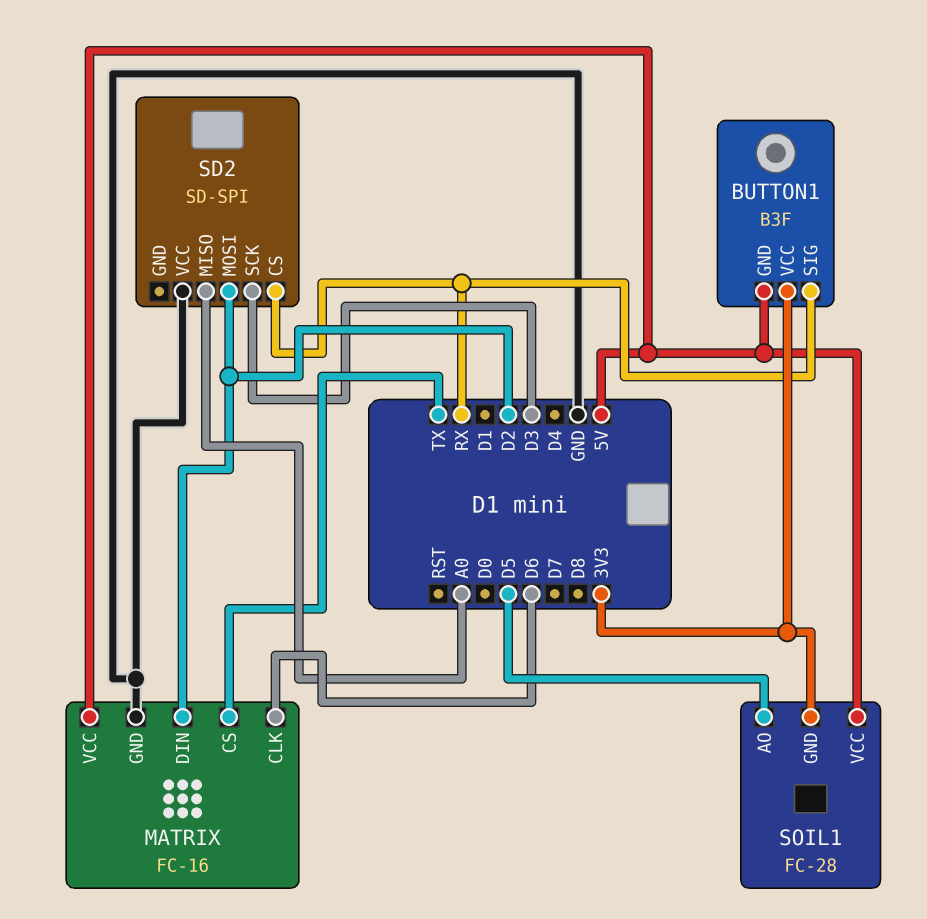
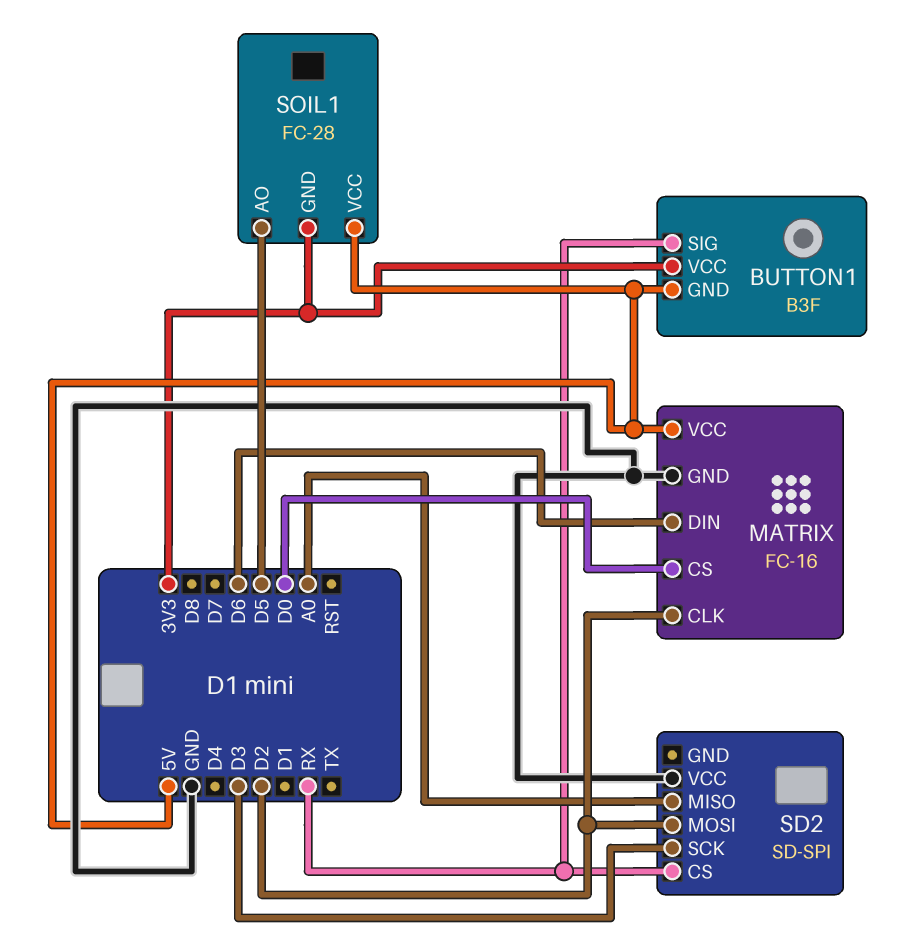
MATRIX pin CLK: D6 -> D2
MATRIX pin CS: TX -> D0
MATRIX pin DIN: D2 -> D6

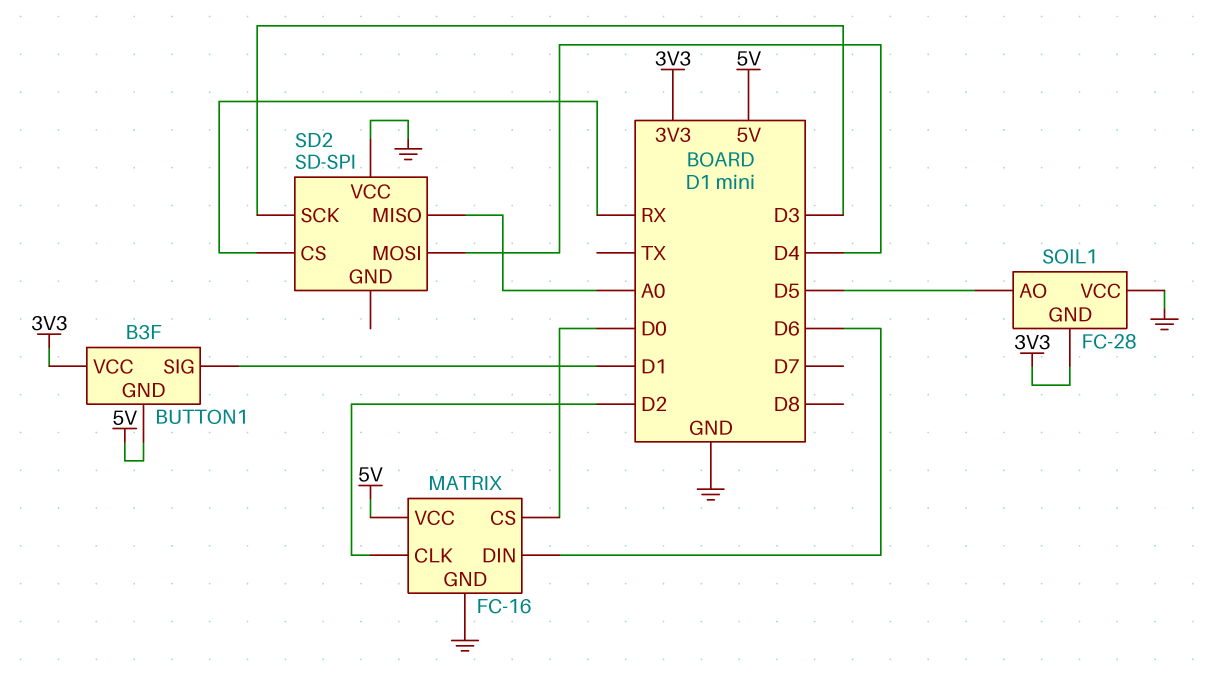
BUTTON1 pin SIG: RX -> D1
SD2 pin MOSI: D2 -> D4
SOIL1 pin VCC: 5V -> GND

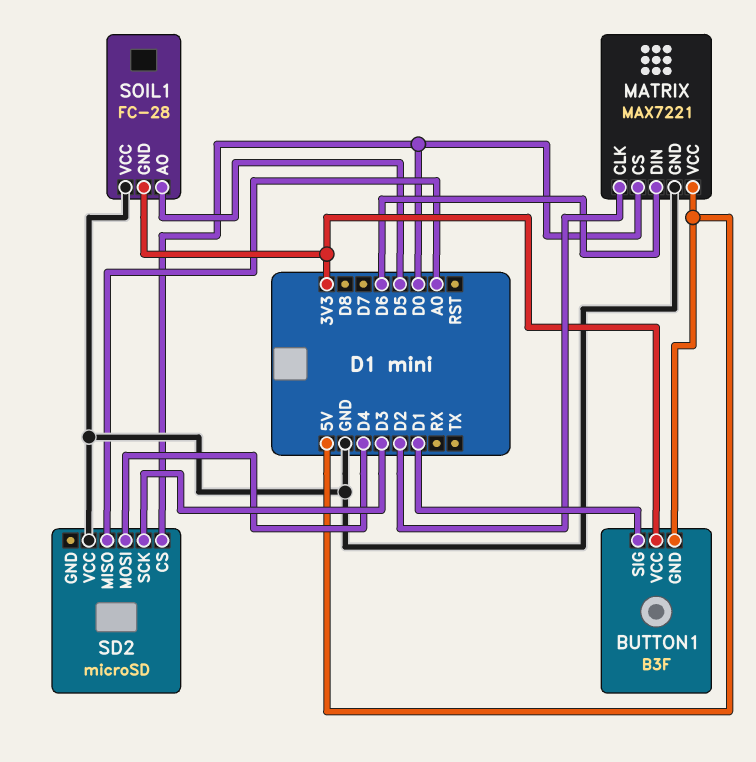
MATRIX: FC-16 -> MAX7221
SD2: SD-SPI -> microSD
SD2 pin CS: RX -> D0

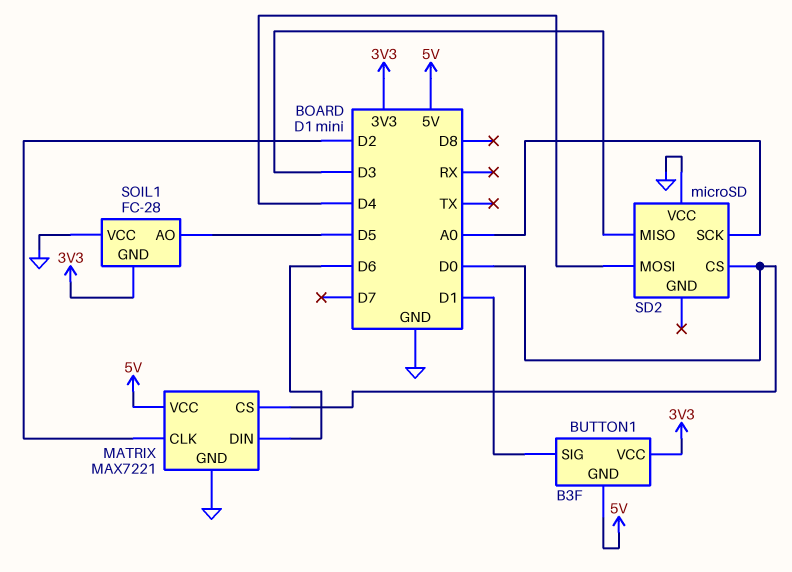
SD2 pin MISO: A0 -> D3
SD2 pin SCK: D3 -> A0

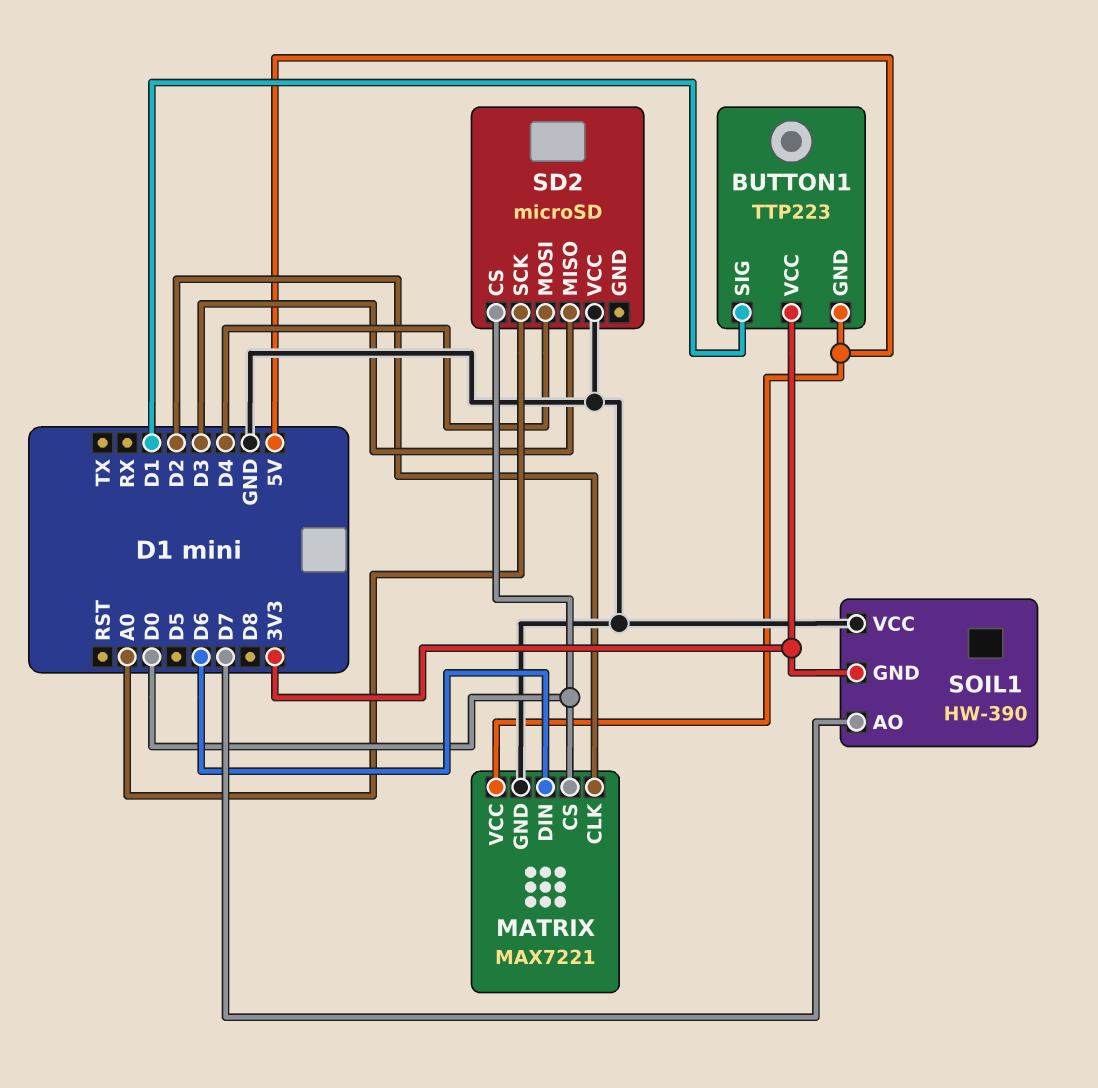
BUTTON1: B3F -> TTP223
SOIL1: FC-28 -> HW-390
SOIL1 pin AO: D5 -> D7

